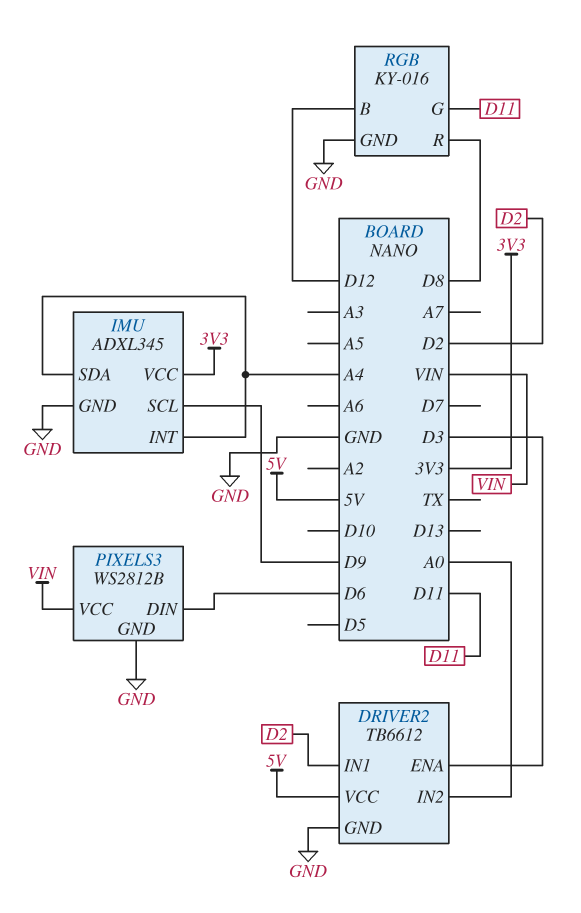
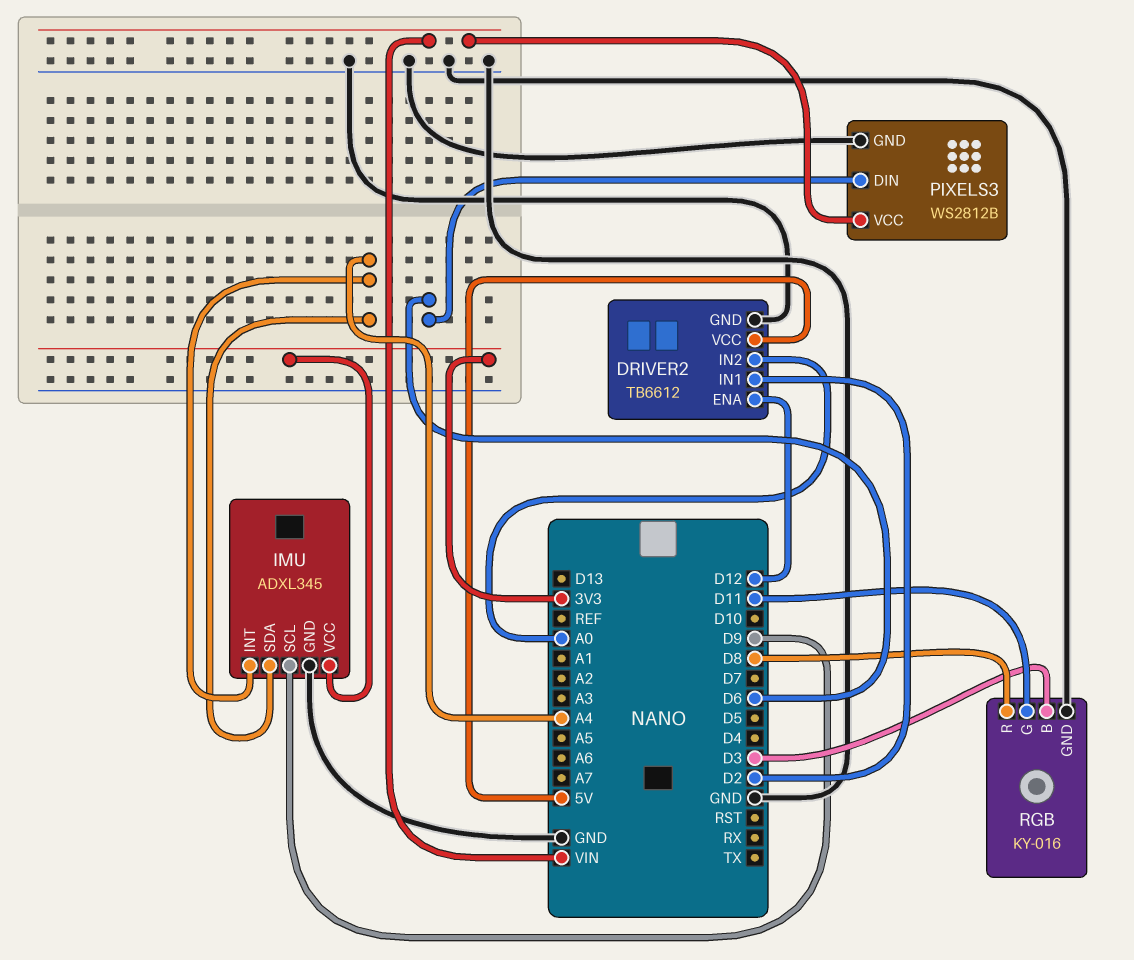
DRIVER2 pin ENA: D3 -> D12
RGB pin B: D12 -> D3

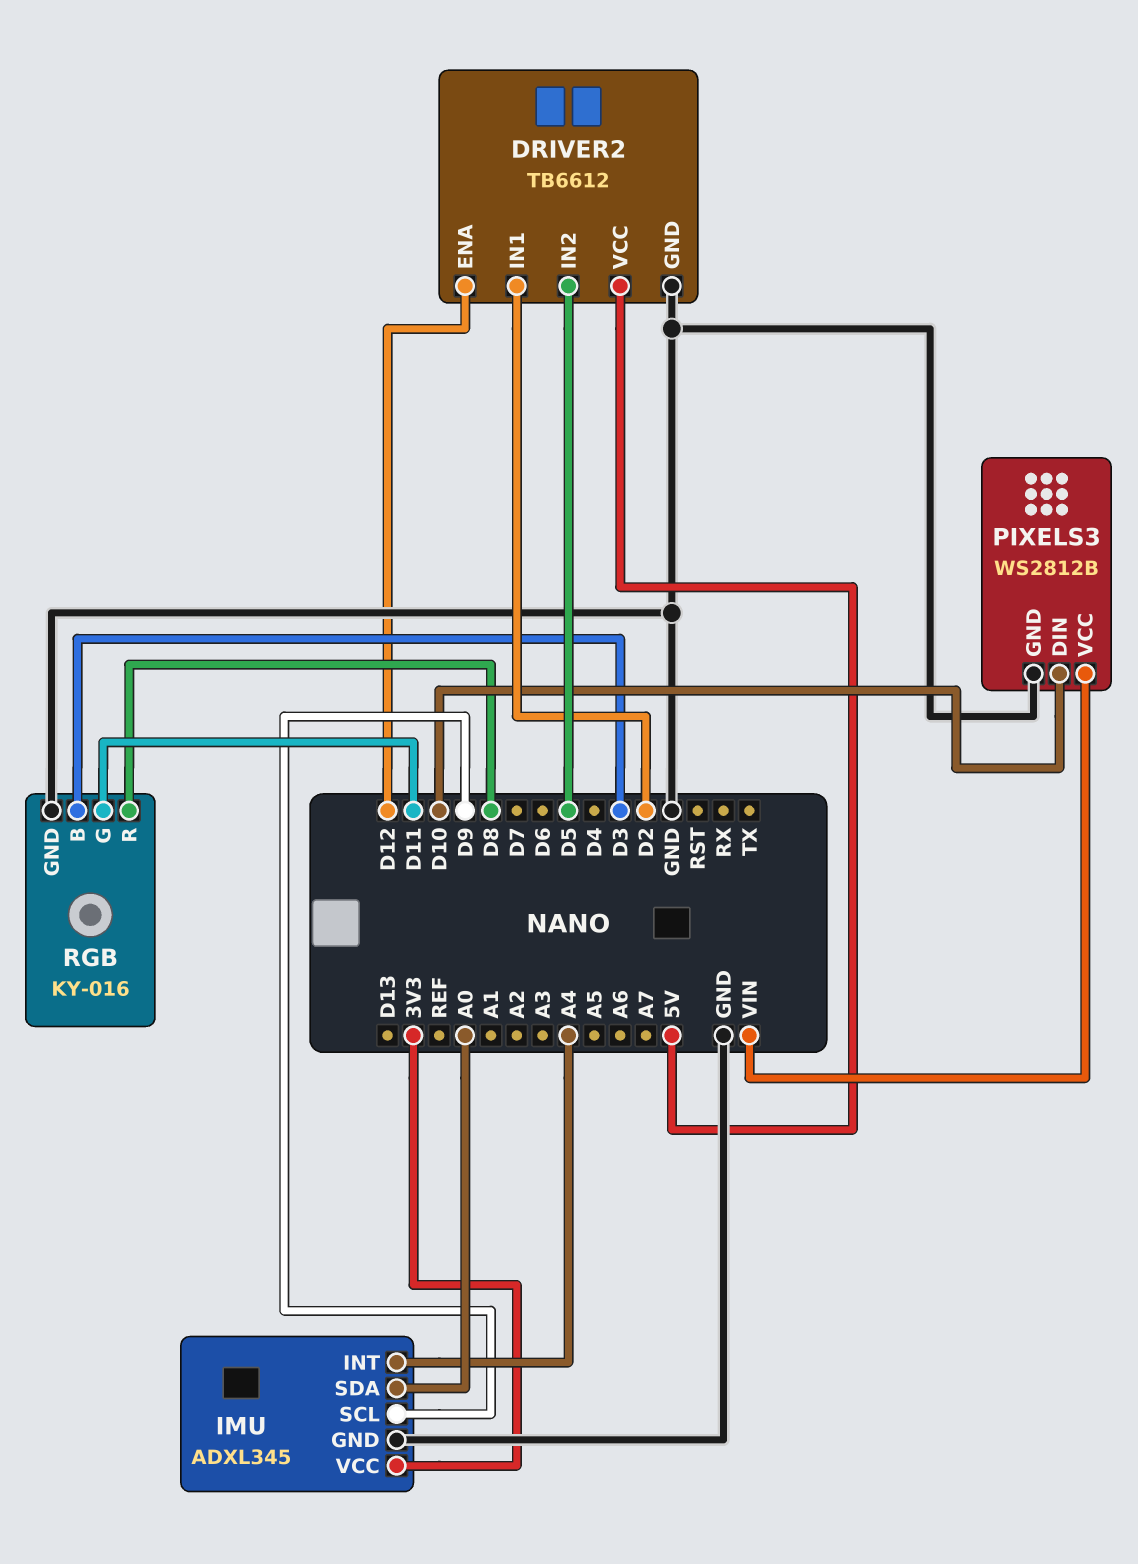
DRIVER2 pin IN2: A0 -> D5
IMU pin SDA: A4 -> A0
PIXELS3 pin DIN: D6 -> D10

